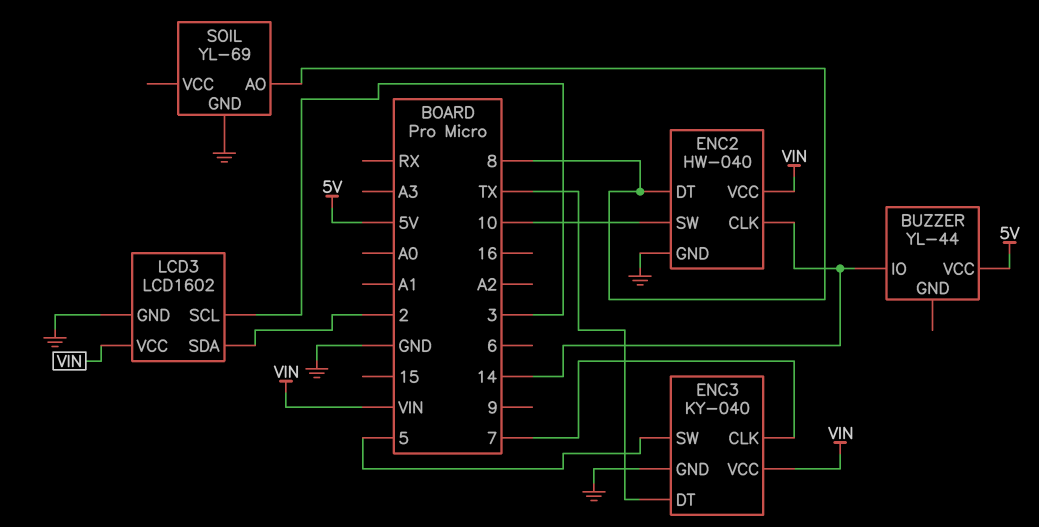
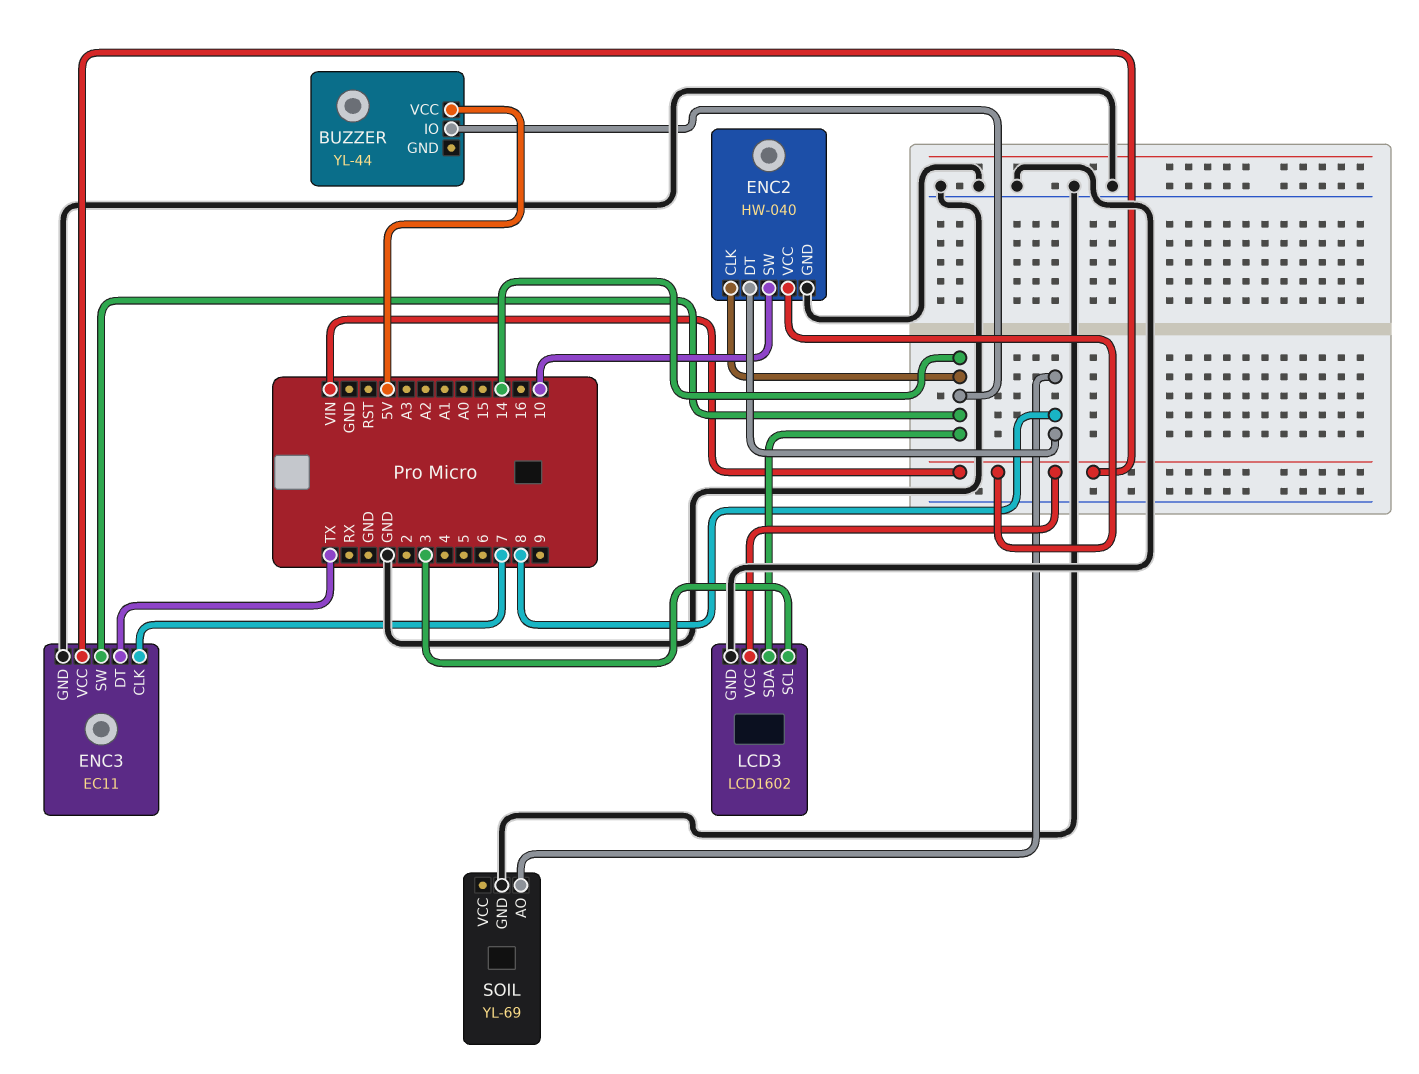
ENC3: KY-040 -> EC11
ENC3 pin SW: 5 -> 14
LCD3 pin SDA: 2 -> 14

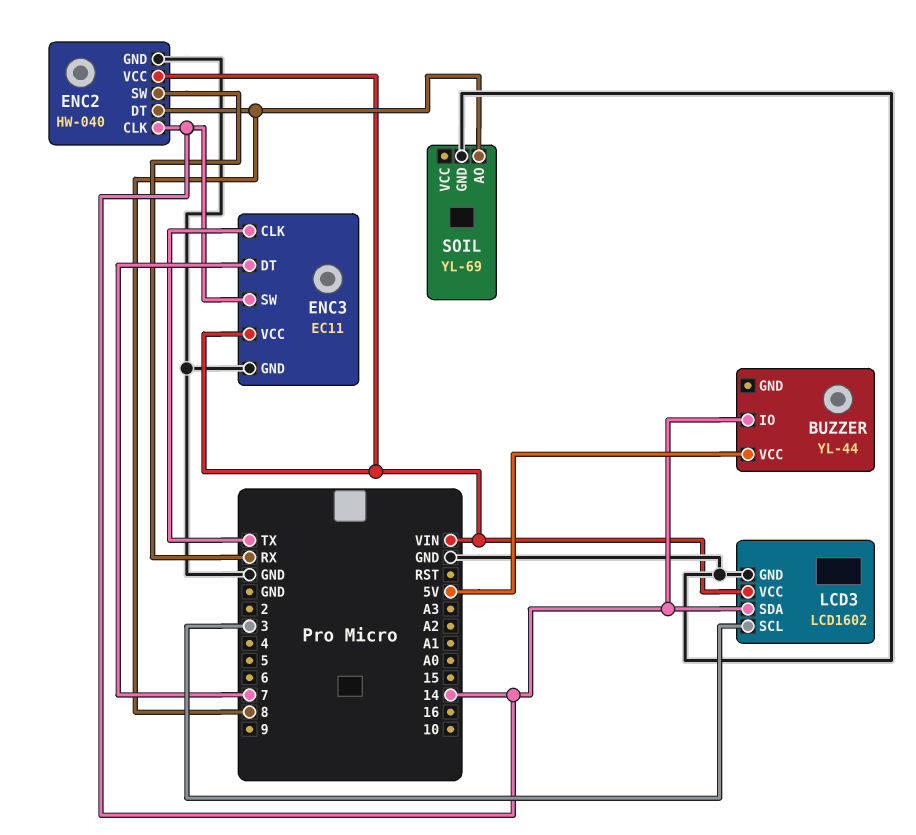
ENC2 pin SW: 10 -> RX
ENC3 pin CLK: 7 -> TX
ENC3 pin DT: TX -> 7

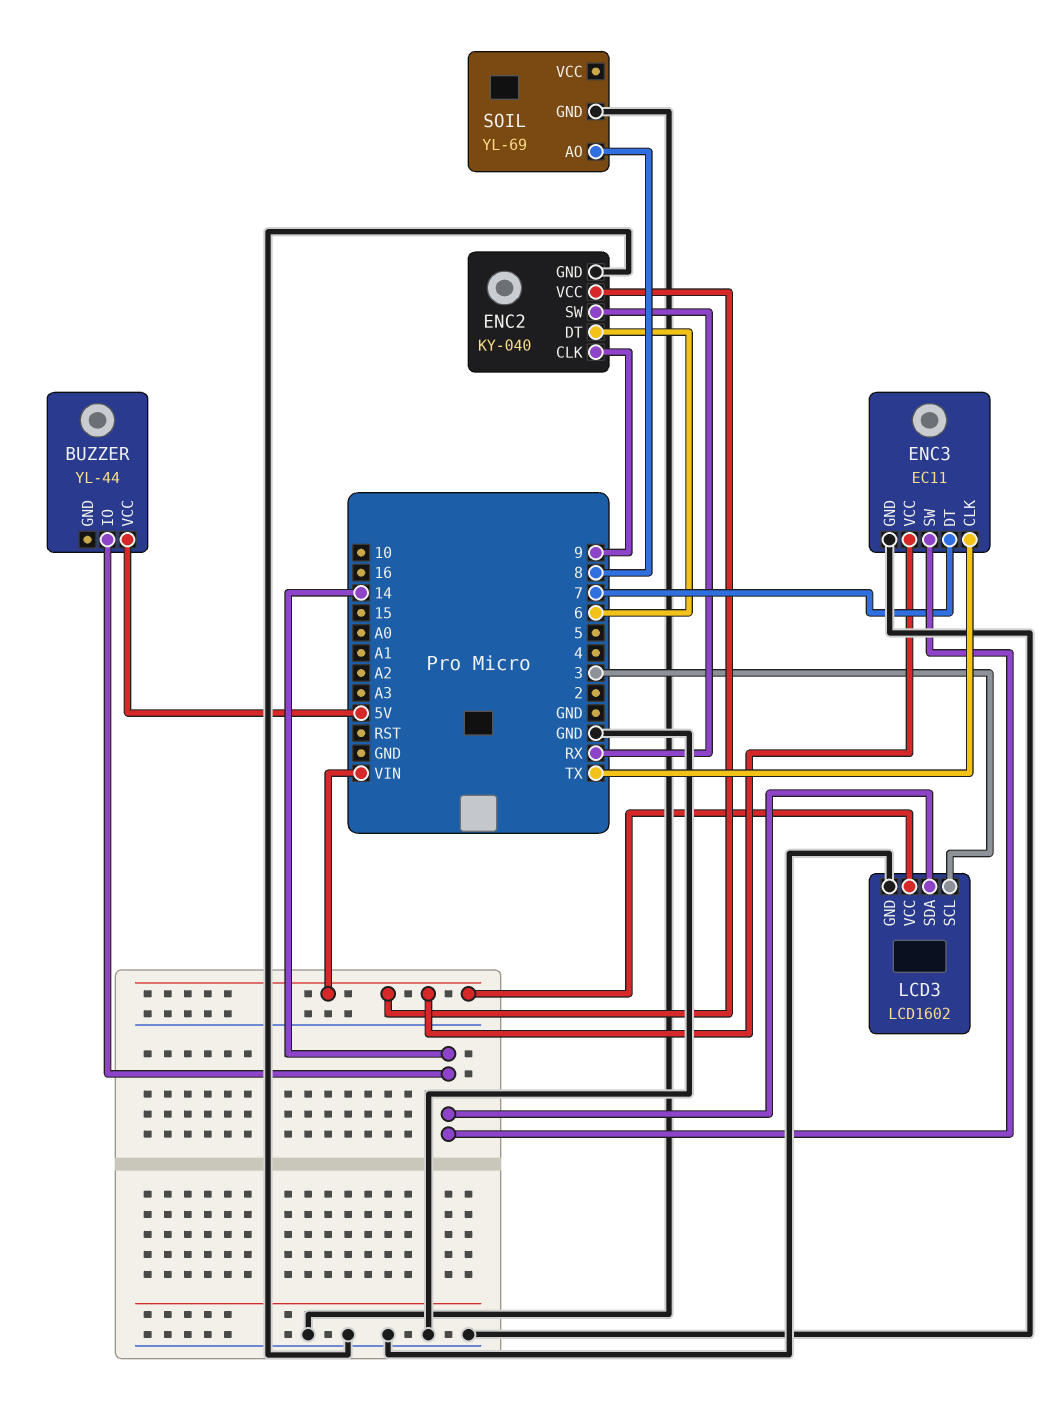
ENC2: HW-040 -> KY-040
ENC2 pin CLK: 14 -> 9
ENC2 pin DT: 8 -> 6

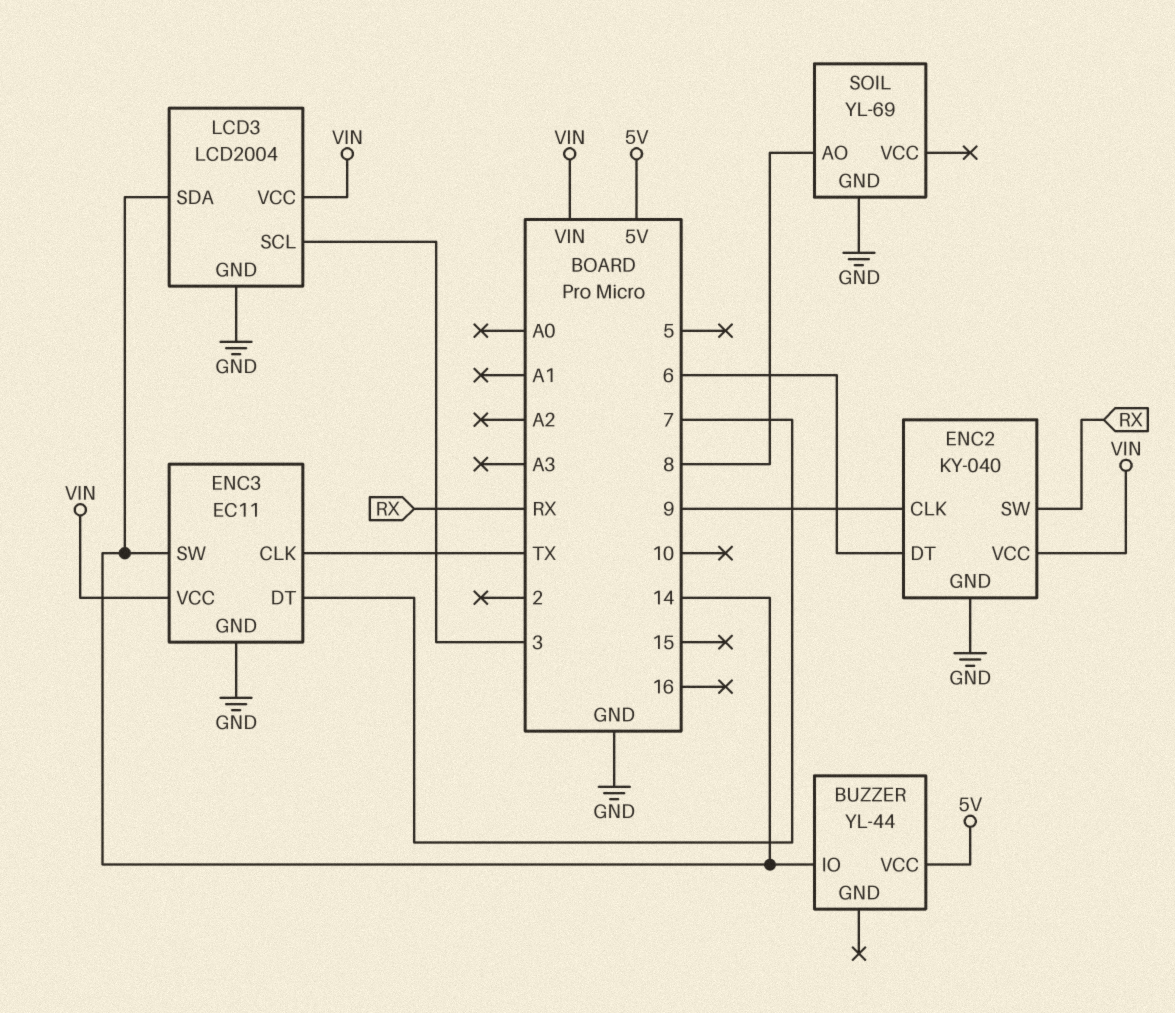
LCD3: LCD1602 -> LCD2004

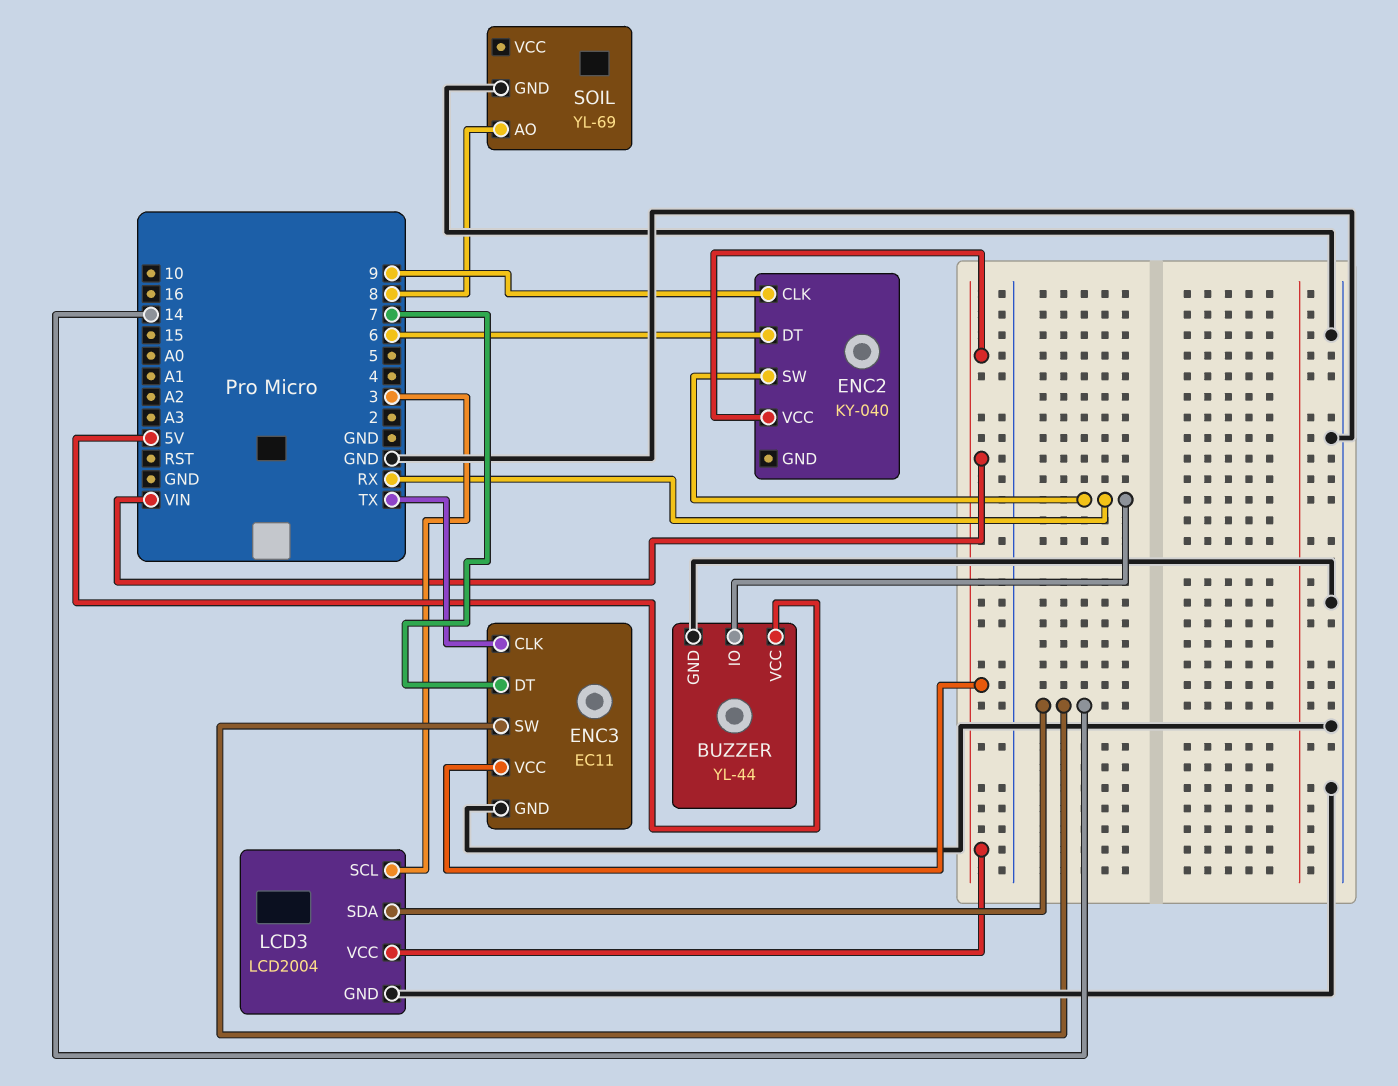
BUZZER pin GND: none -> GND
BUZZER pin IO: 14 -> RX
ENC2 pin GND: GND -> none

